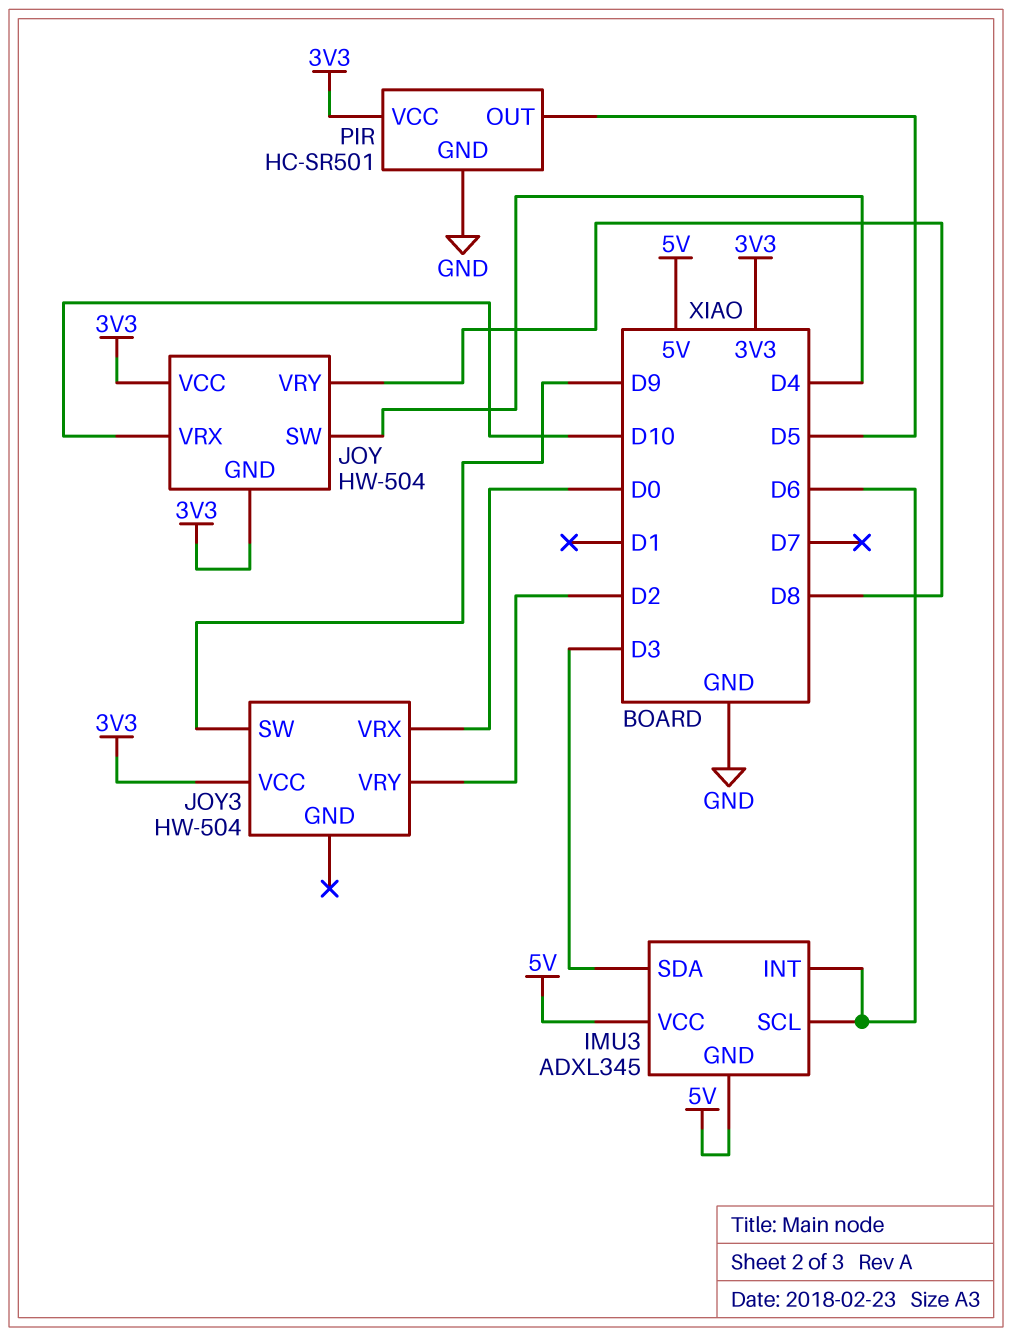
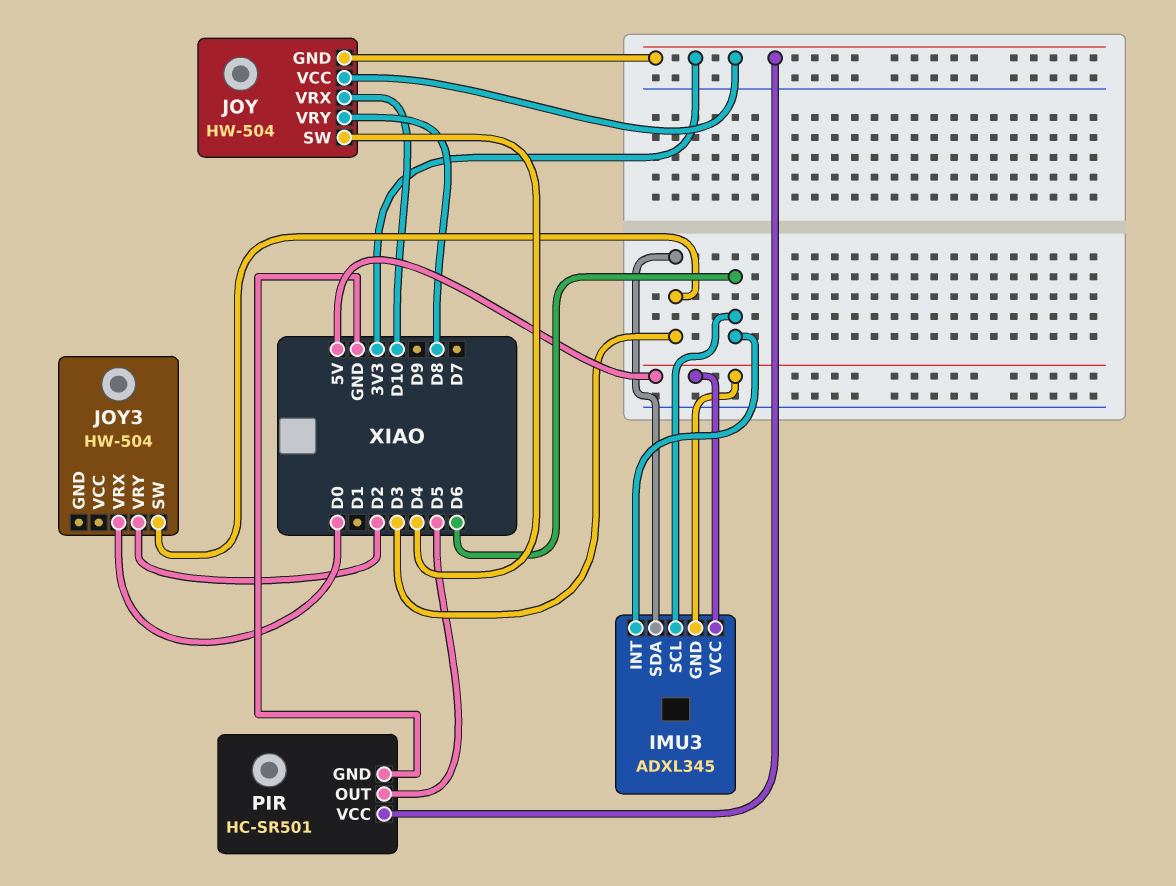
JOY3 pin SW: D9 -> D3
JOY3 pin VCC: 3V3 -> none

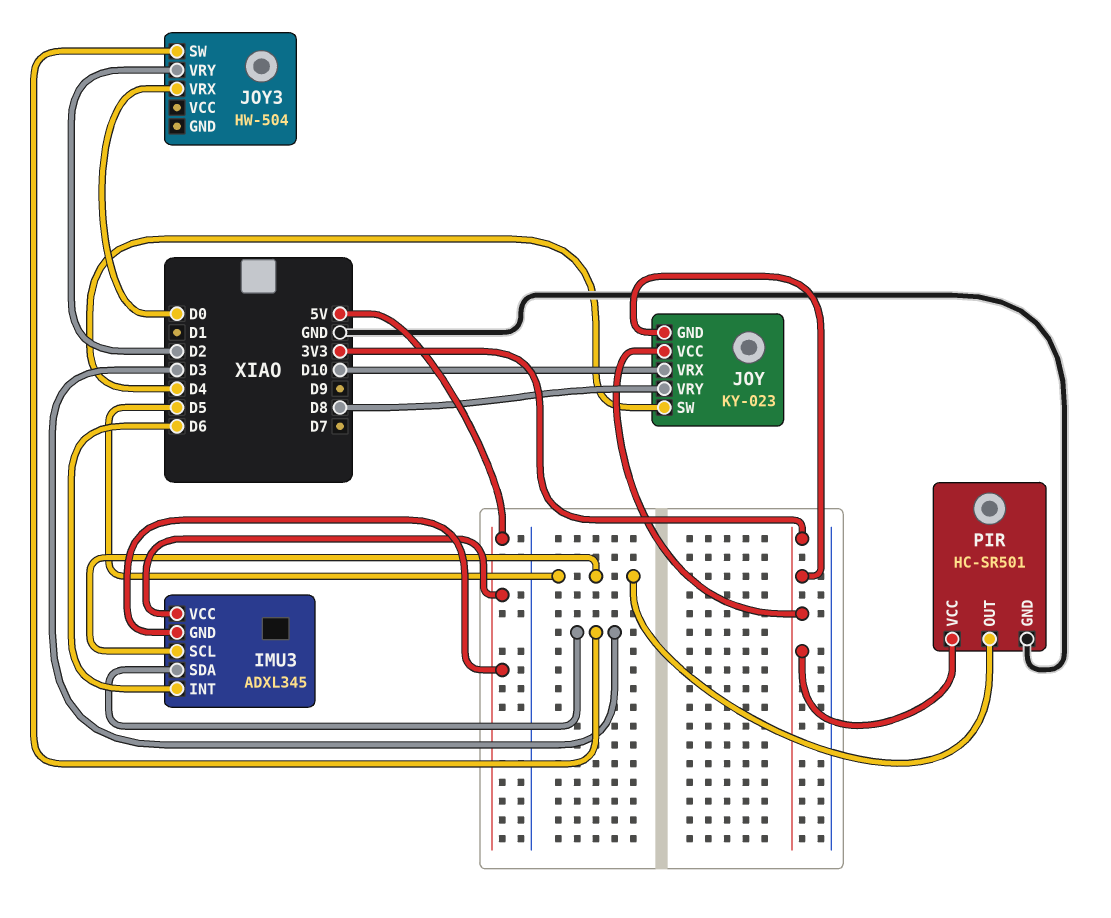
IMU3 pin SCL: D6 -> D5
JOY: HW-504 -> KY-023

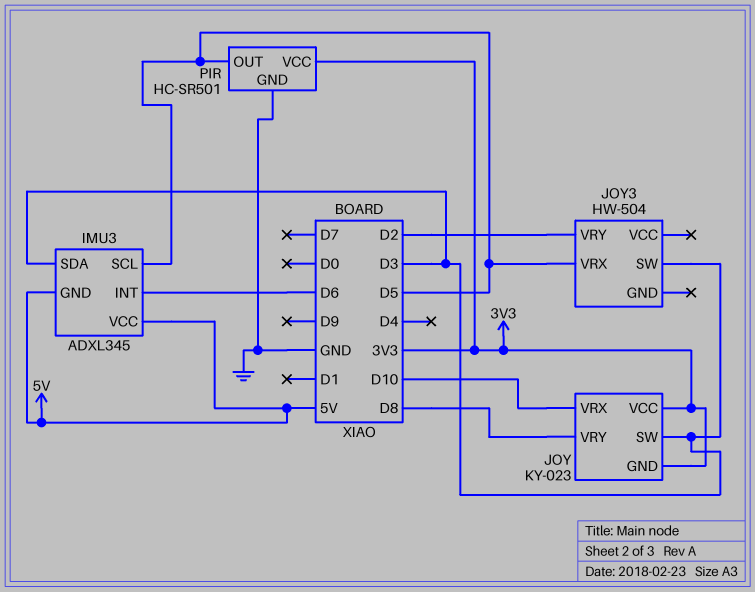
JOY pin SW: D4 -> D3
JOY3 pin VRX: D0 -> D5

